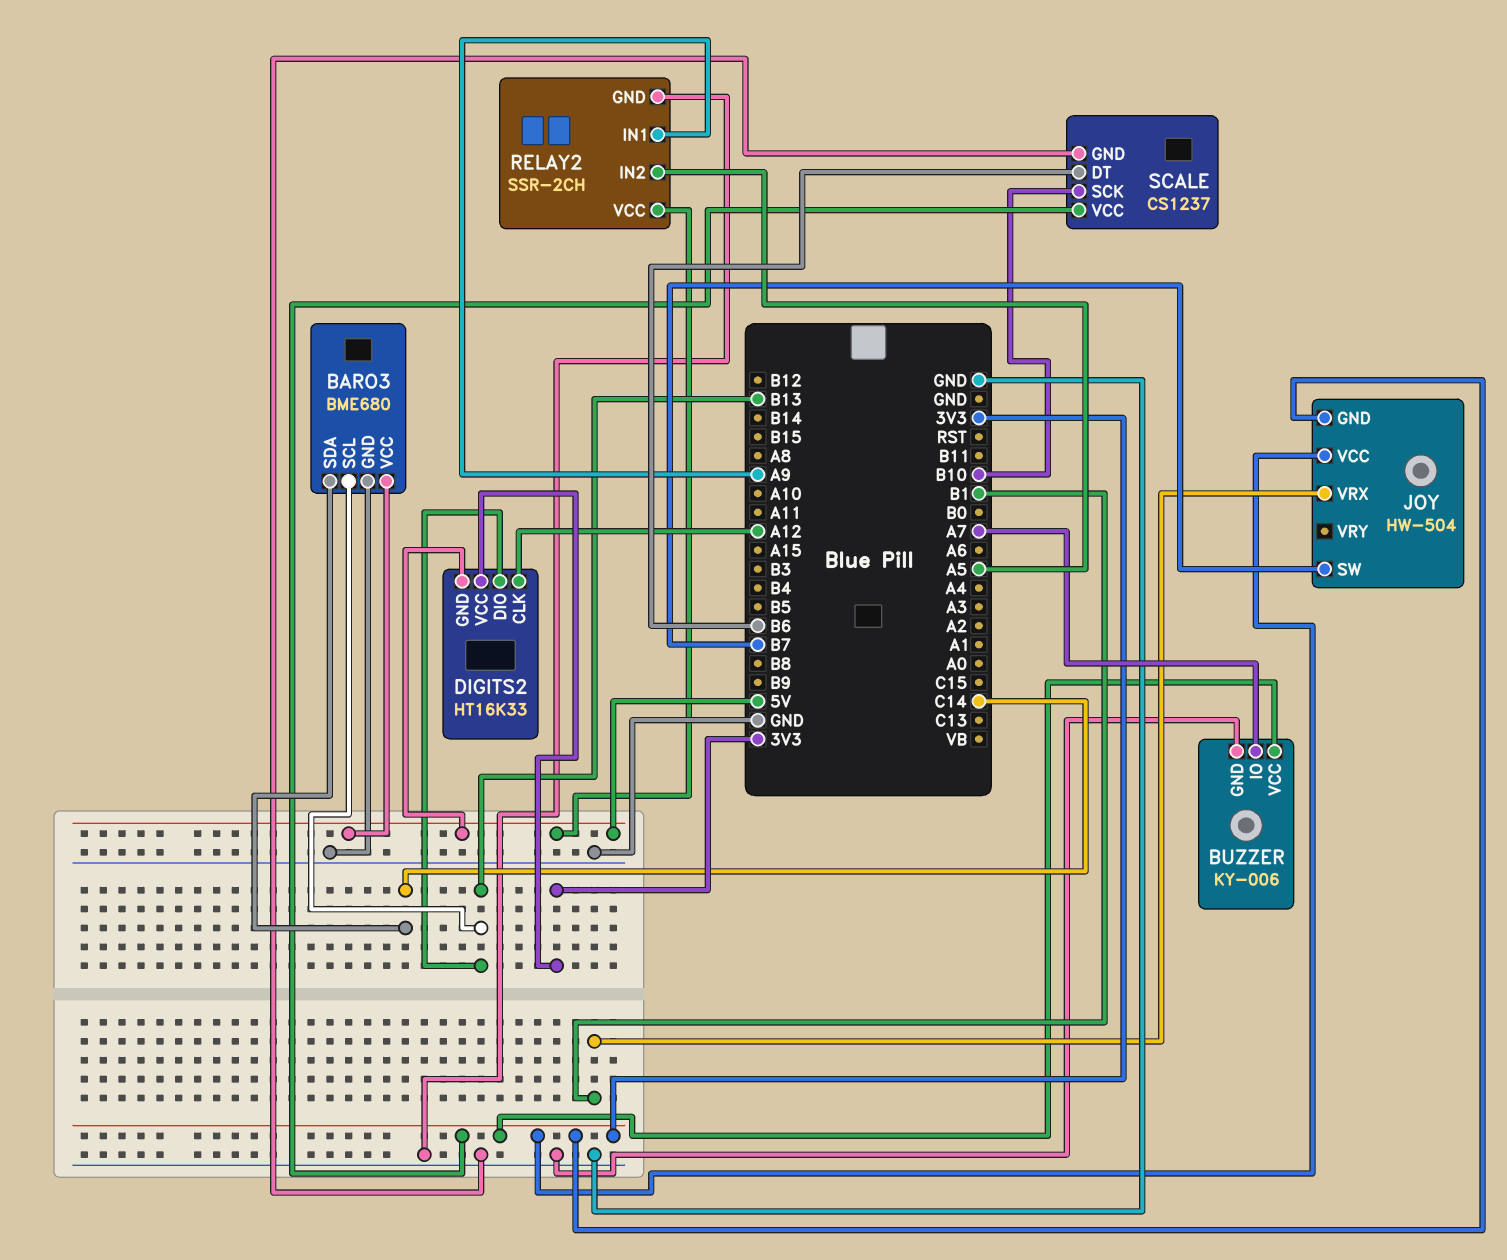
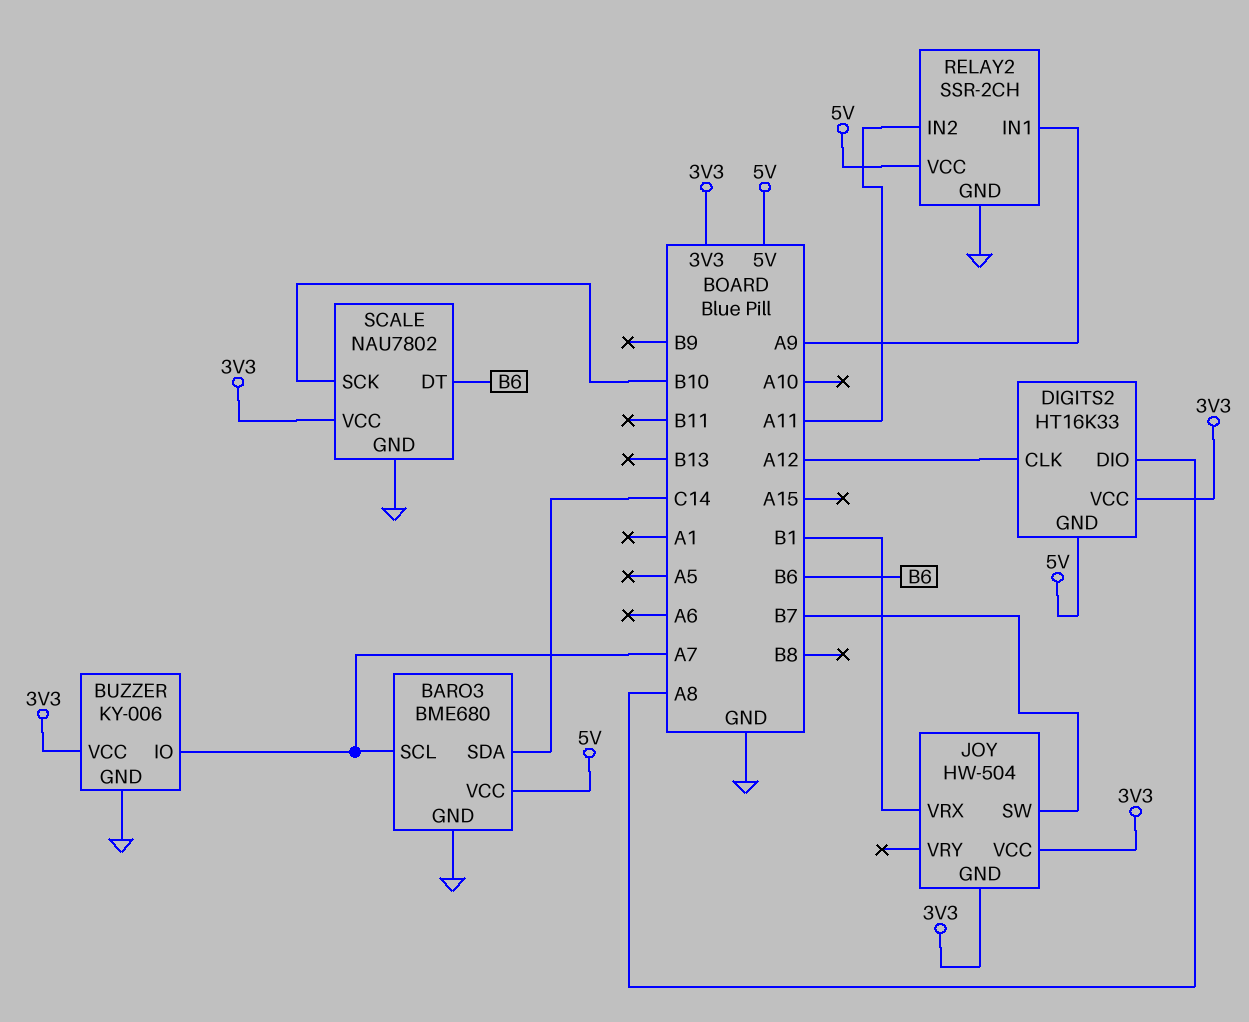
BARO3 pin SCL: B13 -> A7
DIGITS2 pin DIO: B13 -> A8
RELAY2 pin IN2: A5 -> A11
SCALE: CS1237 -> NAU7802

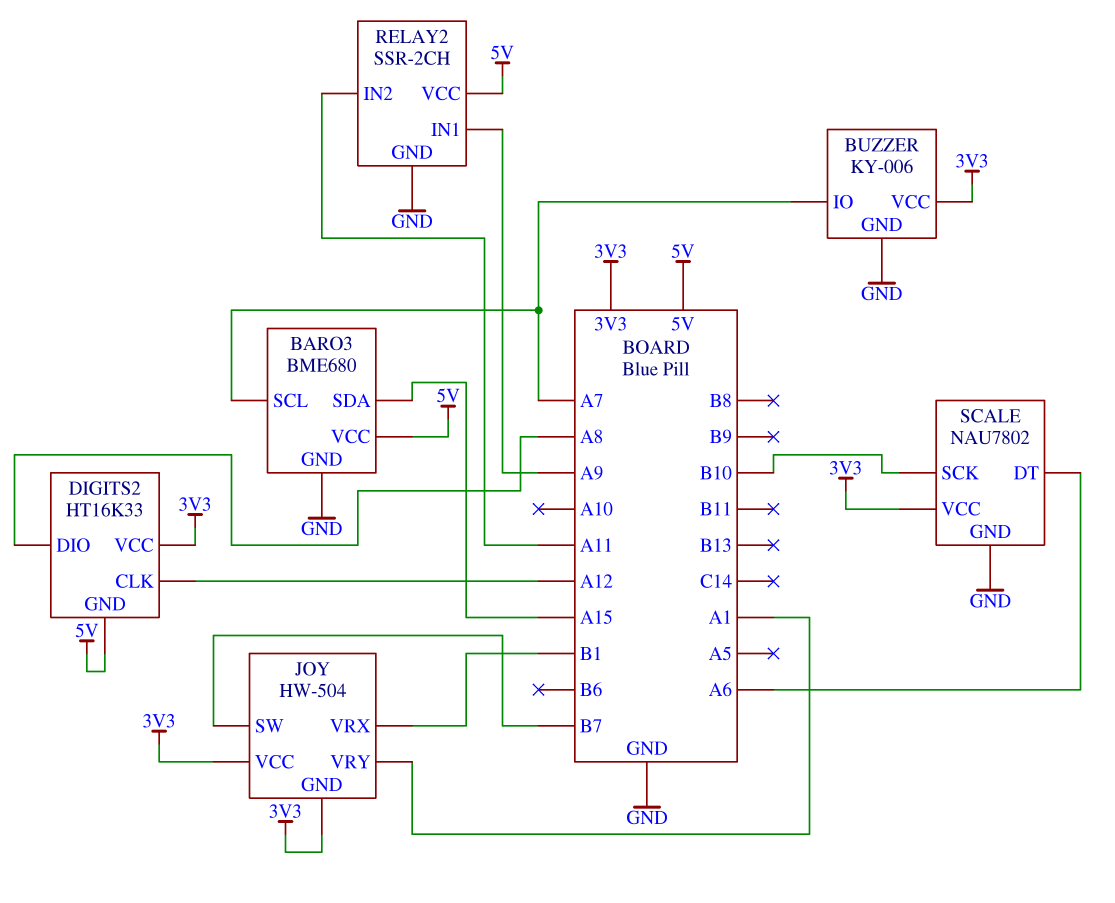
BARO3 pin SDA: C14 -> A15
JOY pin VRY: none -> A1
SCALE pin DT: B6 -> A6

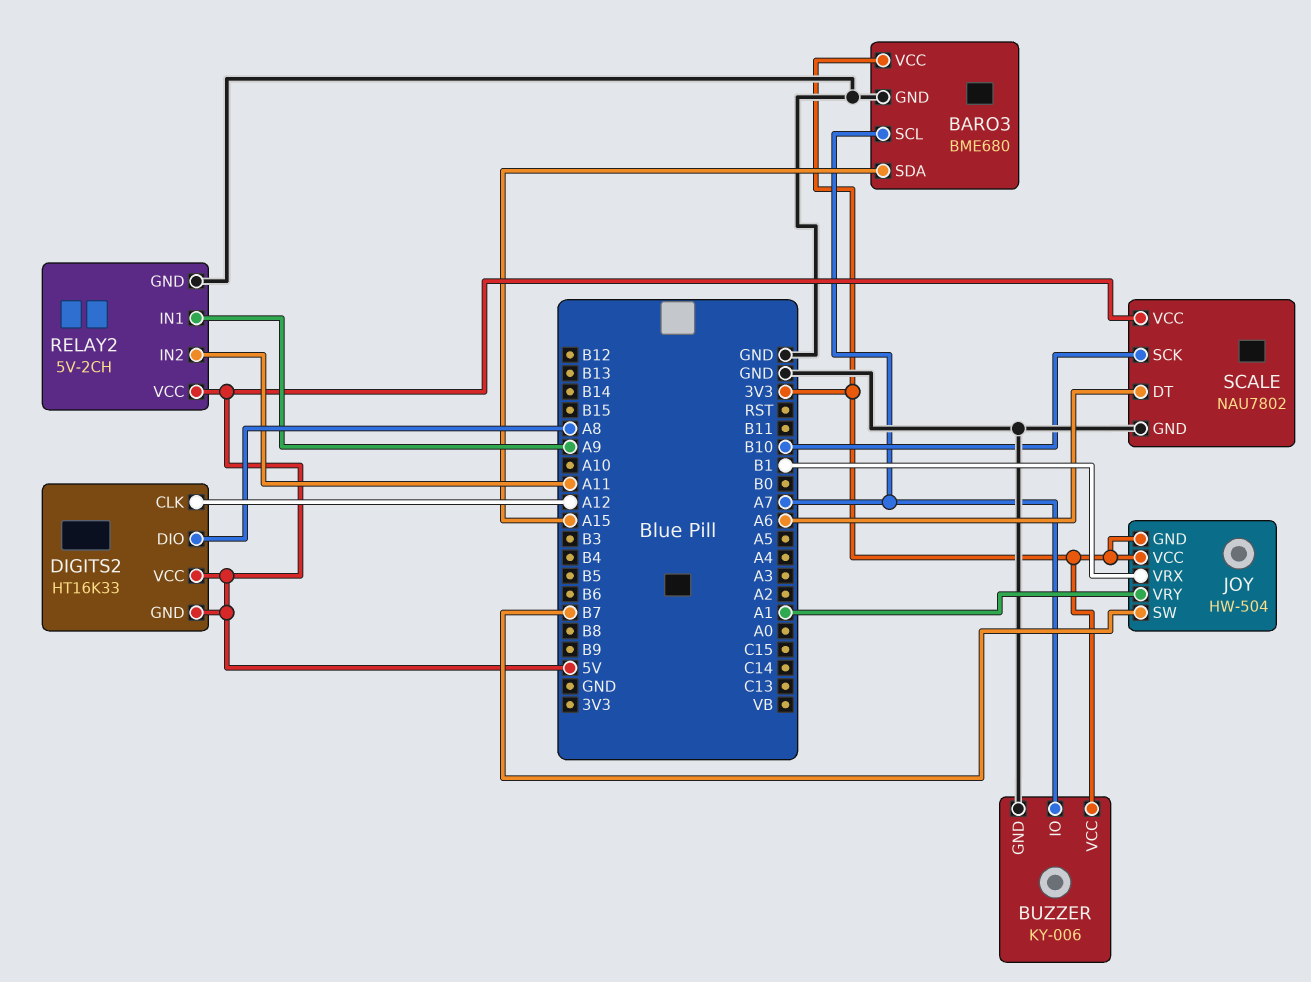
BARO3 pin VCC: 5V -> 3V3
DIGITS2 pin VCC: 3V3 -> 5V
RELAY2: SSR-2CH -> 5V-2CH
SCALE pin VCC: 3V3 -> 5V

